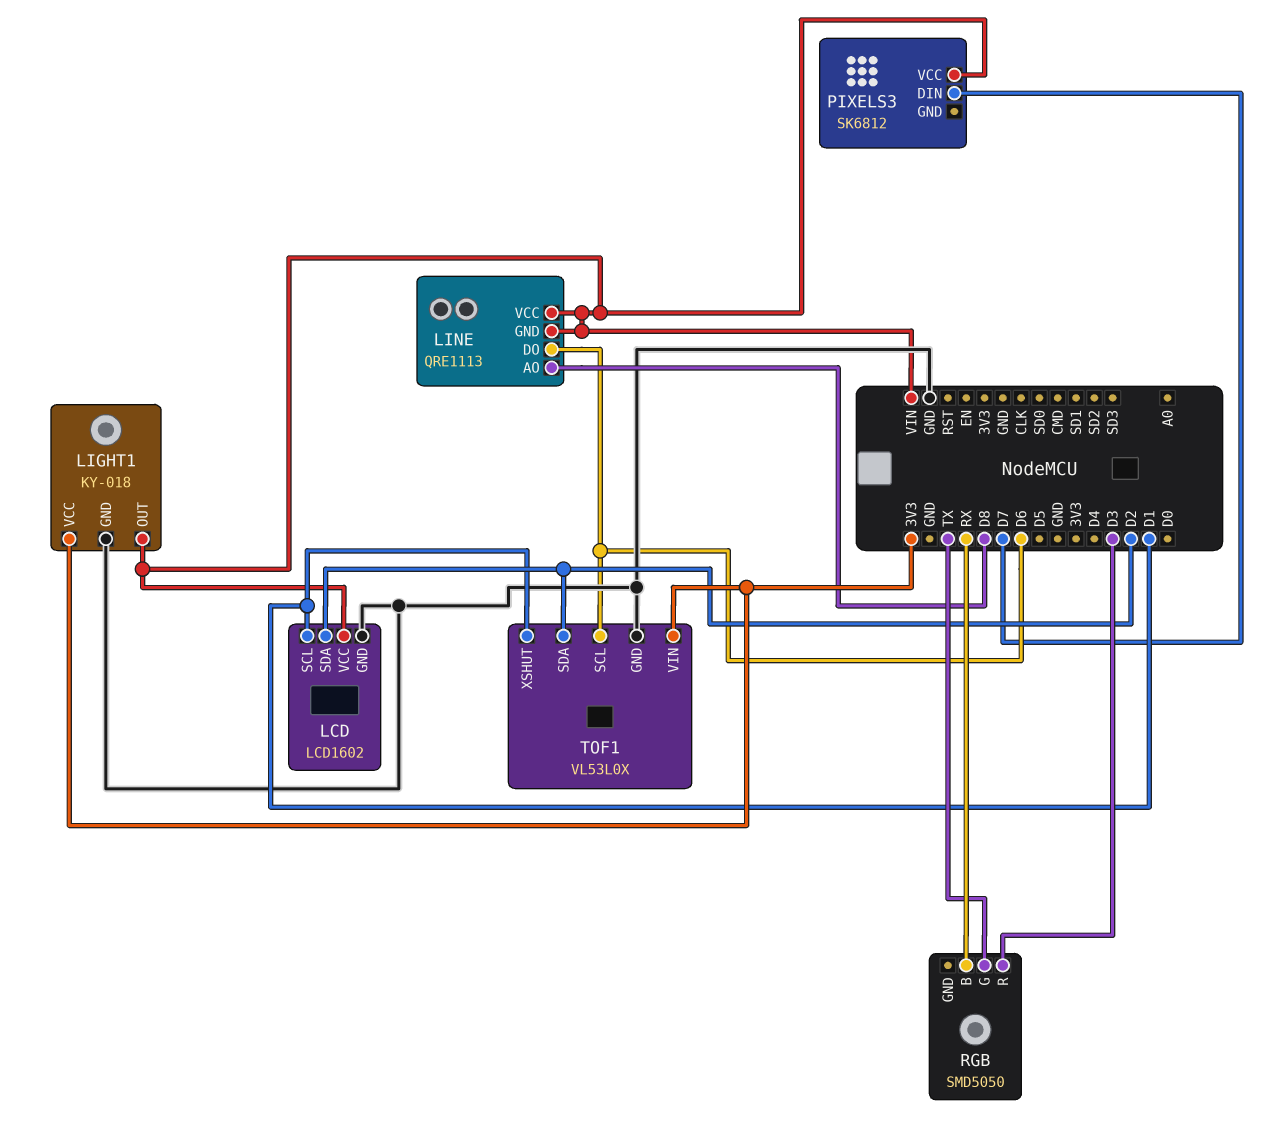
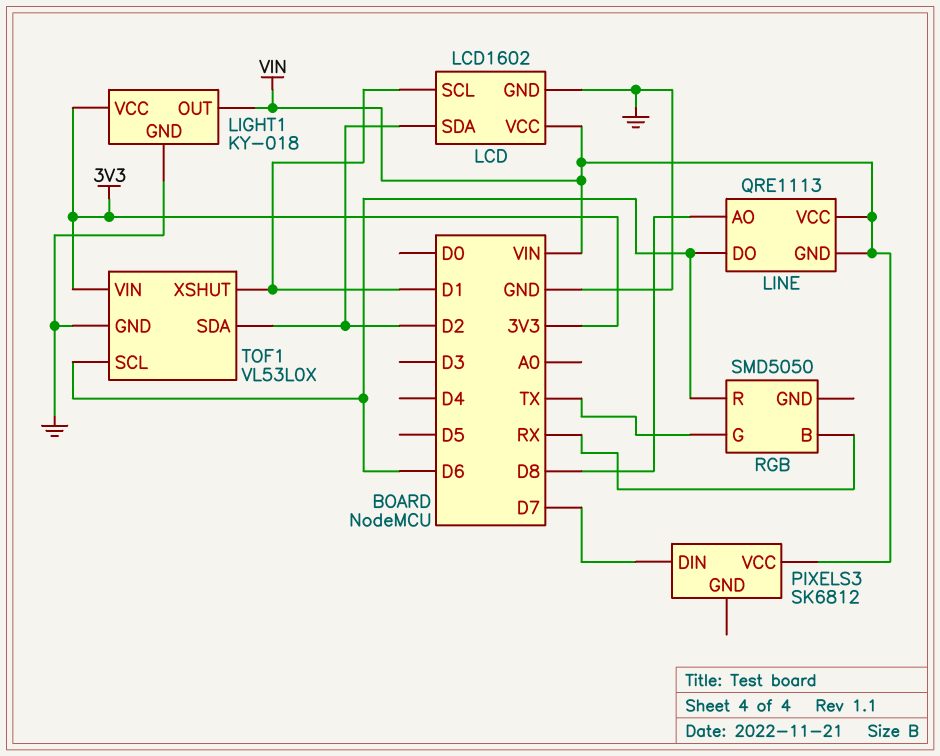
RGB pin R: D3 -> D6

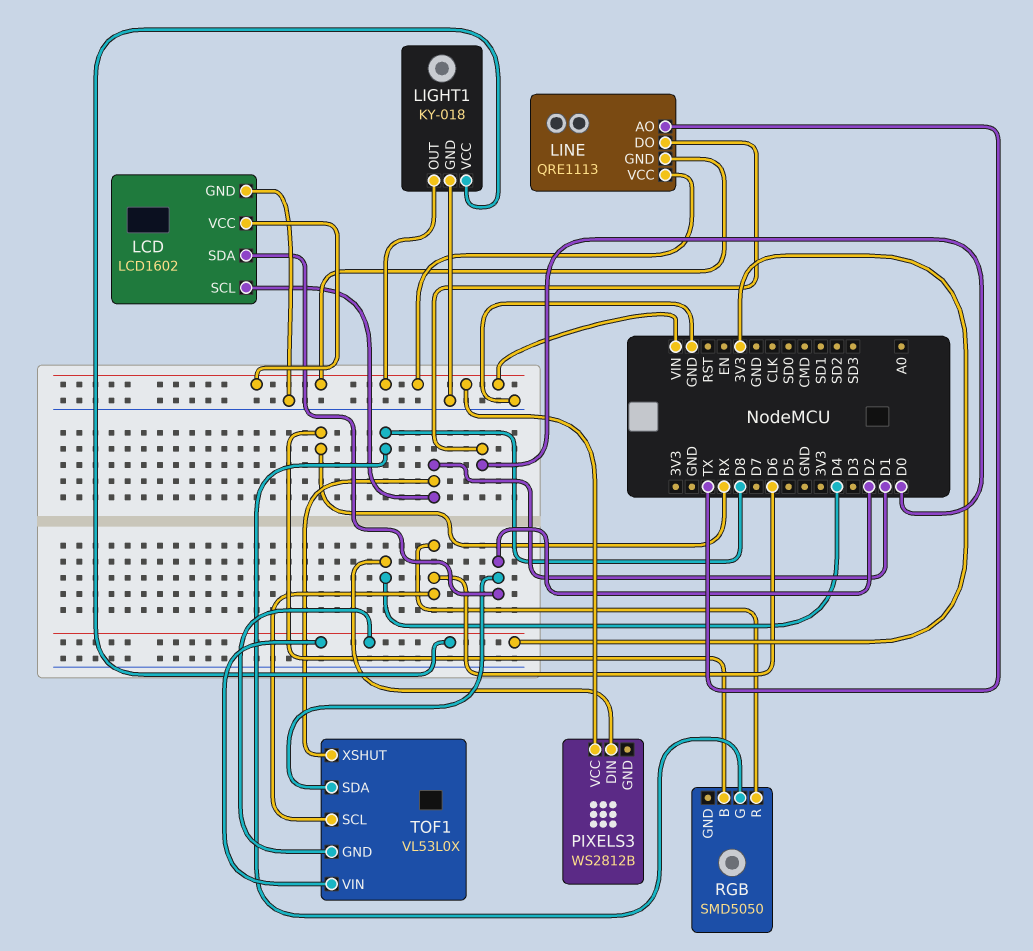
LINE pin AO: D8 -> TX
LINE pin DO: D6 -> D0
PIXELS3: SK6812 -> WS2812B
PIXELS3 pin DIN: D7 -> D4
RGB pin G: TX -> D8
TOF1 pin GND: GND -> 3V3

